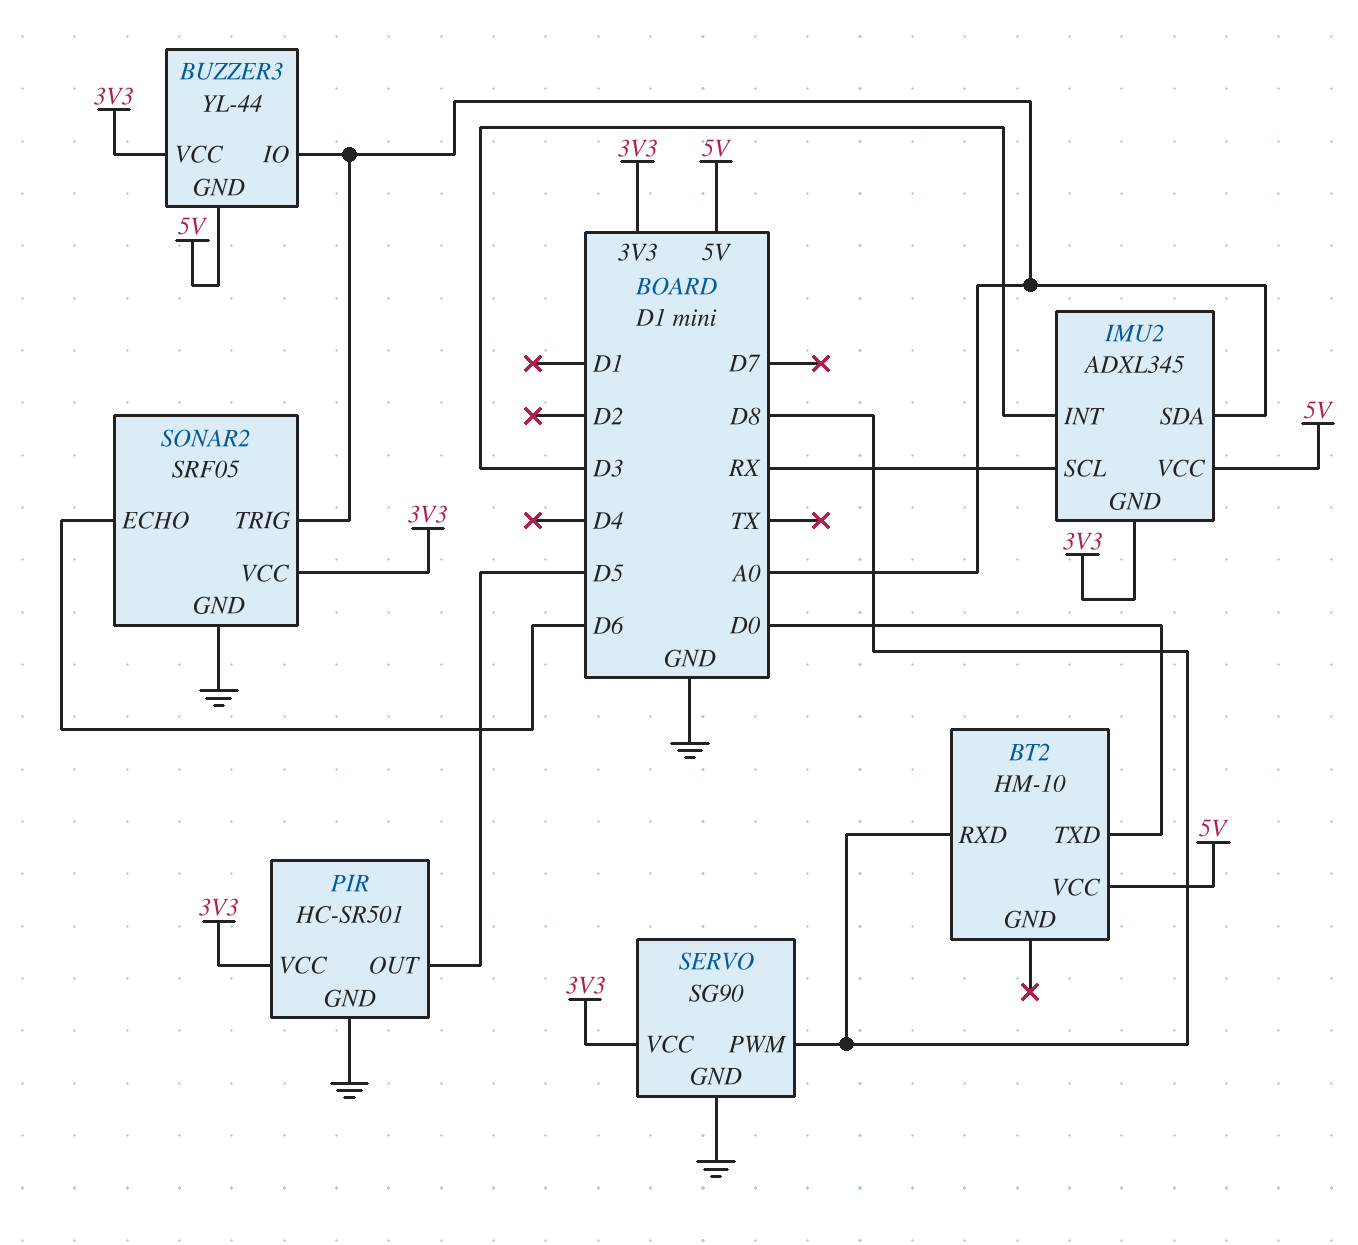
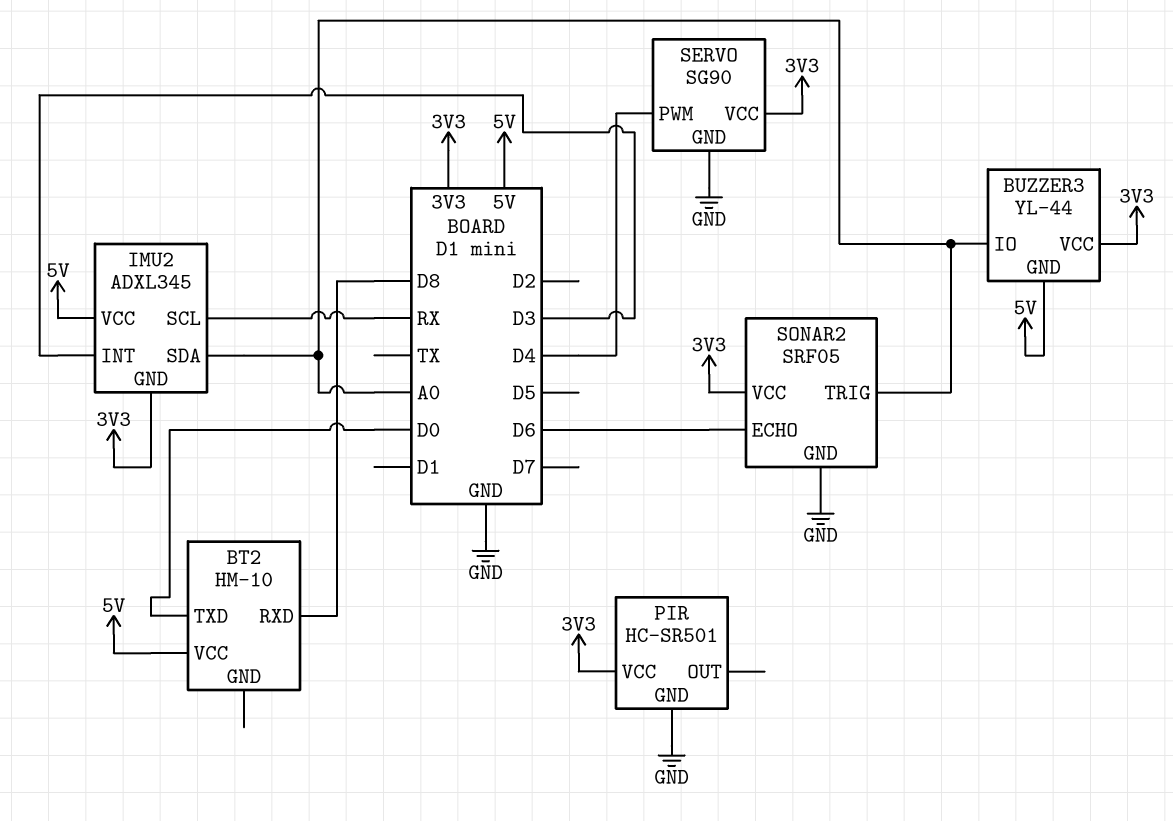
PIR pin OUT: D5 -> none
SERVO pin PWM: D8 -> D4

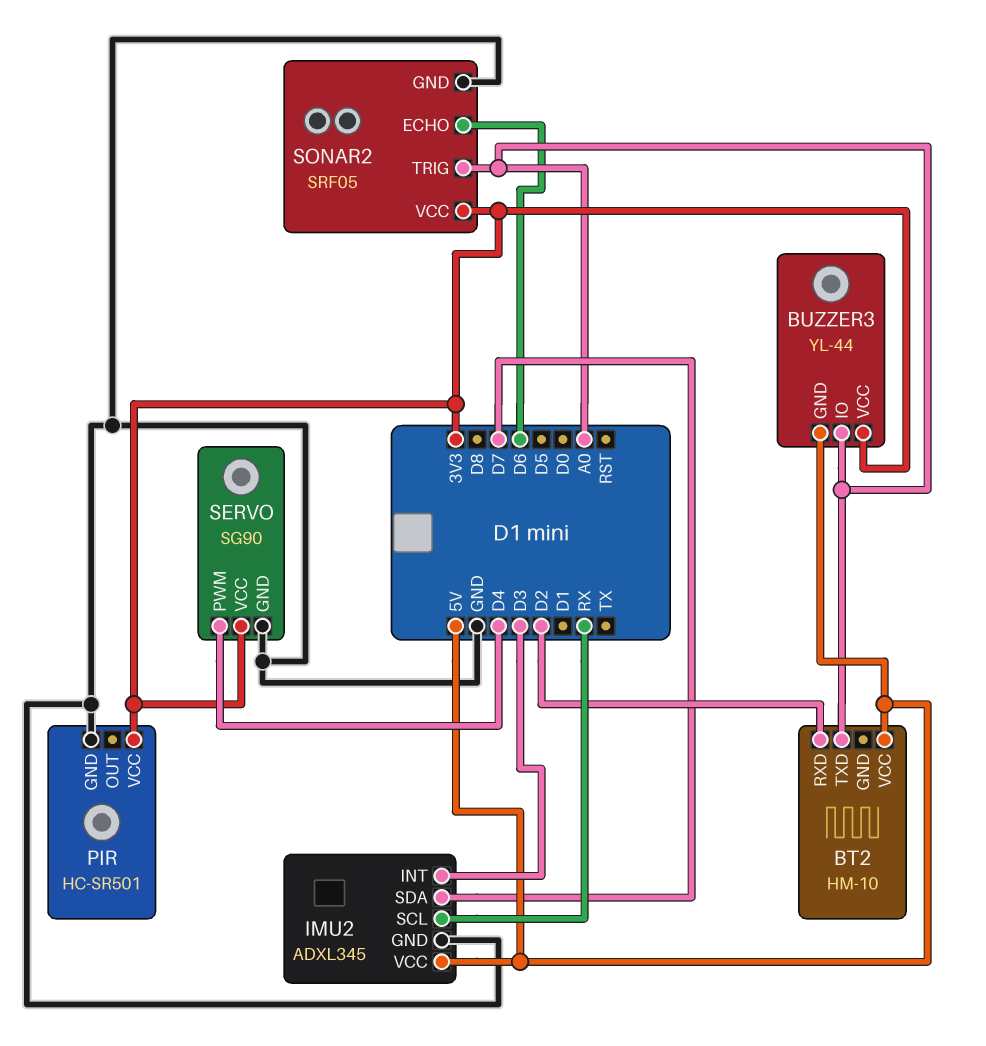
BT2 pin RXD: D8 -> D2
BT2 pin TXD: D0 -> A0
IMU2 pin GND: 3V3 -> GND
IMU2 pin SDA: A0 -> D7

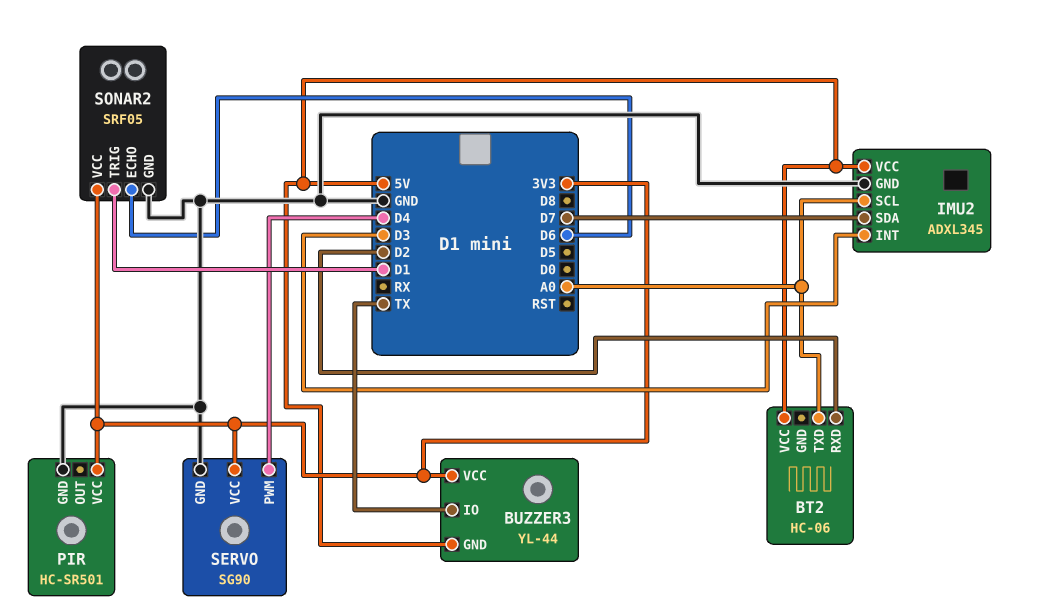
BT2: HM-10 -> HC-06
BUZZER3 pin IO: A0 -> TX
IMU2 pin SCL: RX -> A0
SONAR2 pin TRIG: A0 -> D1

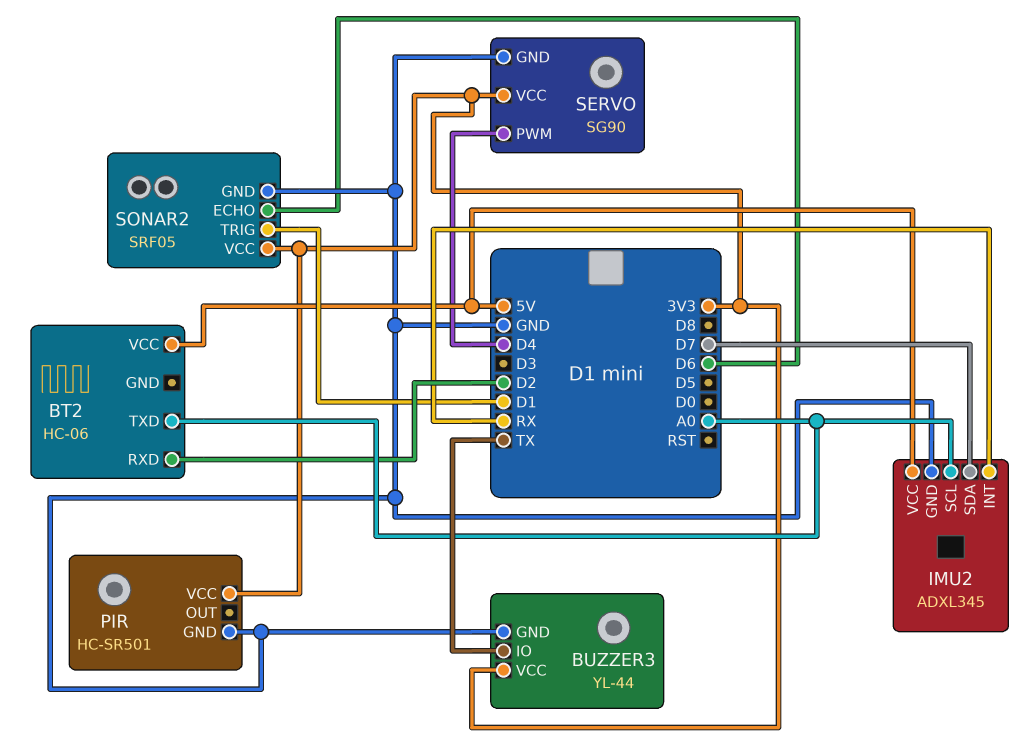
BUZZER3 pin GND: 5V -> GND
IMU2 pin INT: D3 -> RX

